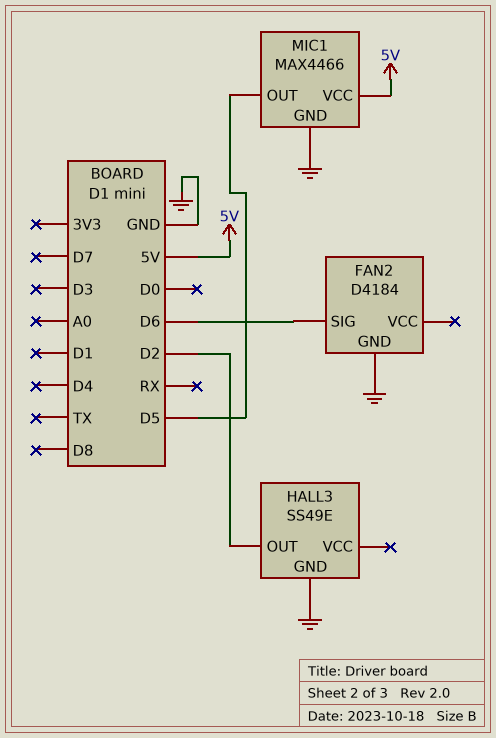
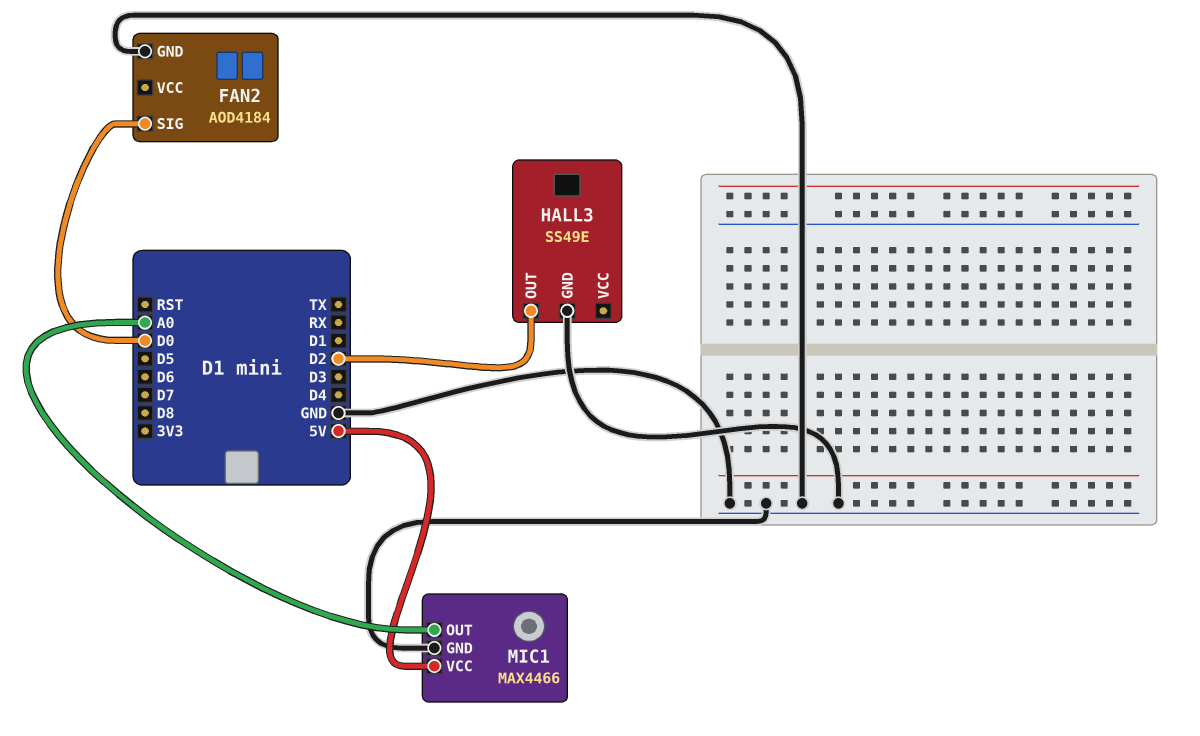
FAN2: D4184 -> AOD4184
FAN2 pin SIG: D6 -> D0
MIC1 pin OUT: D5 -> A0

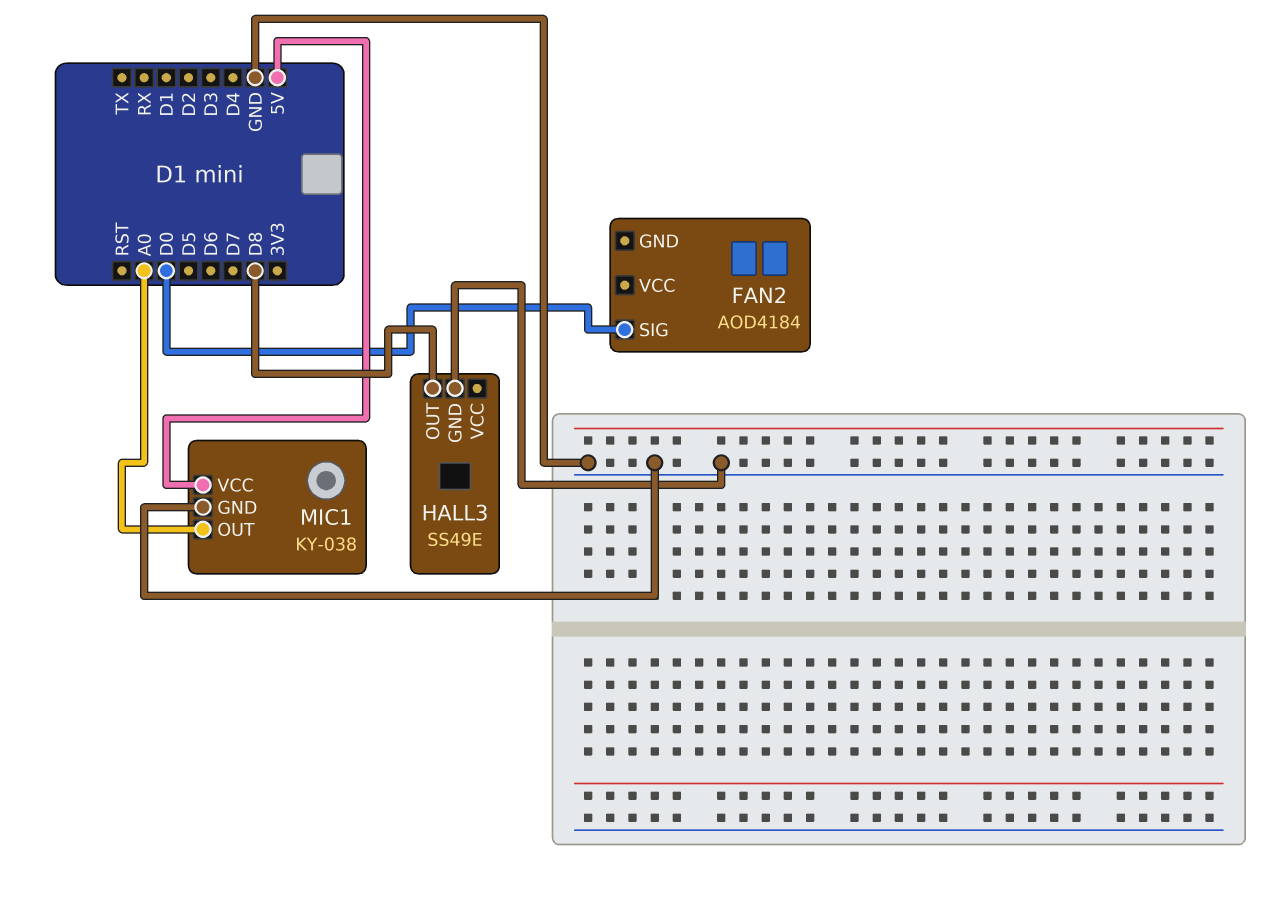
FAN2 pin GND: GND -> none
HALL3 pin OUT: D2 -> D8
MIC1: MAX4466 -> KY-038

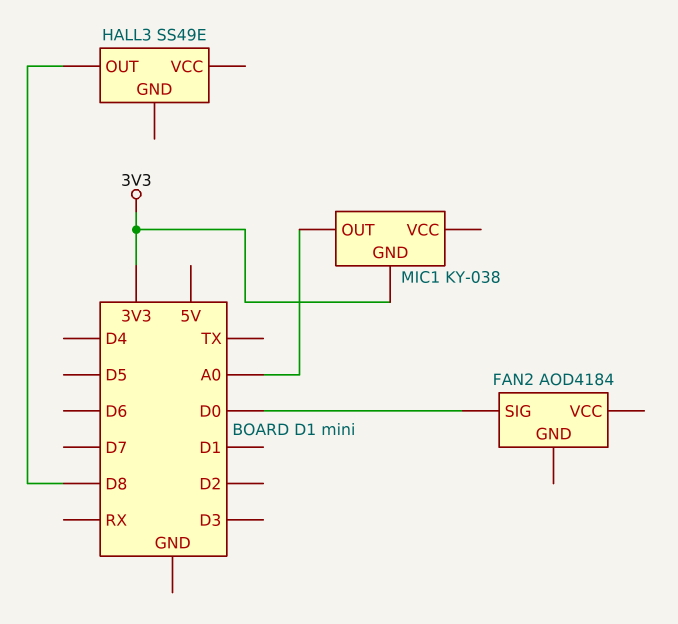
HALL3 pin GND: GND -> none
MIC1 pin GND: GND -> 3V3
MIC1 pin VCC: 5V -> none

